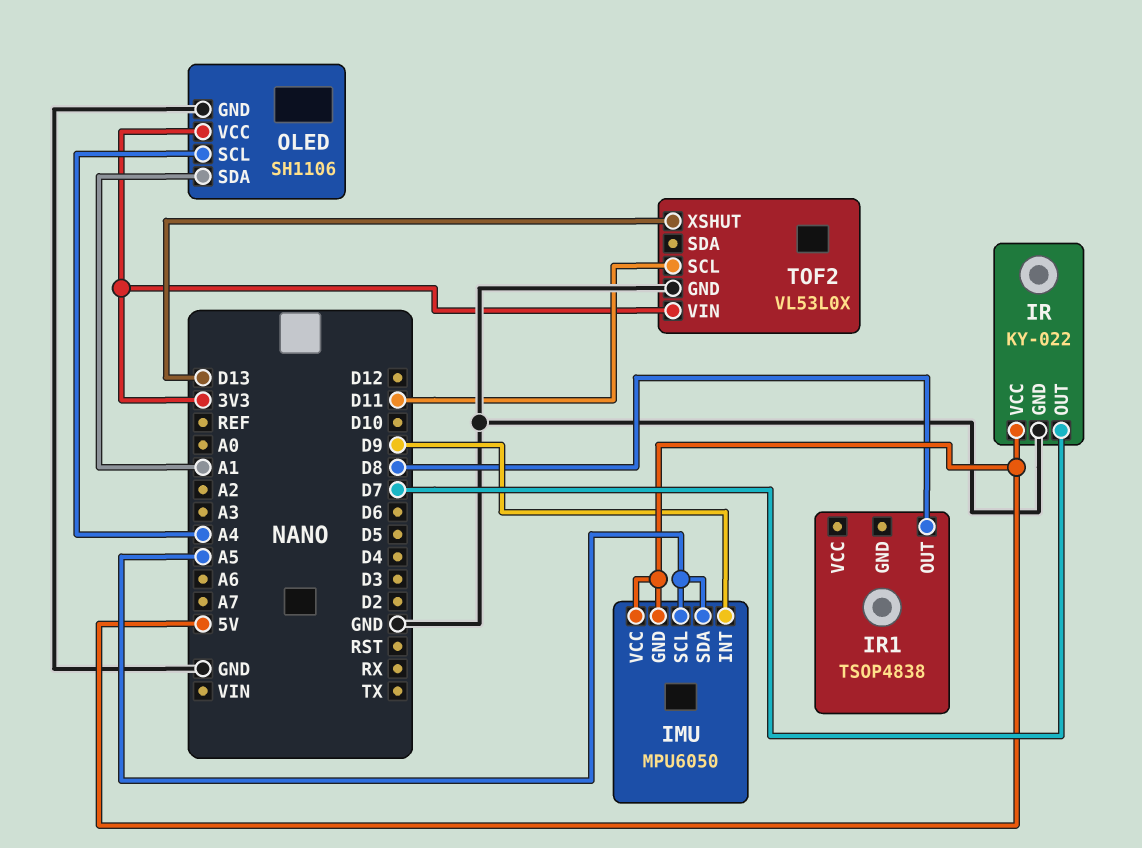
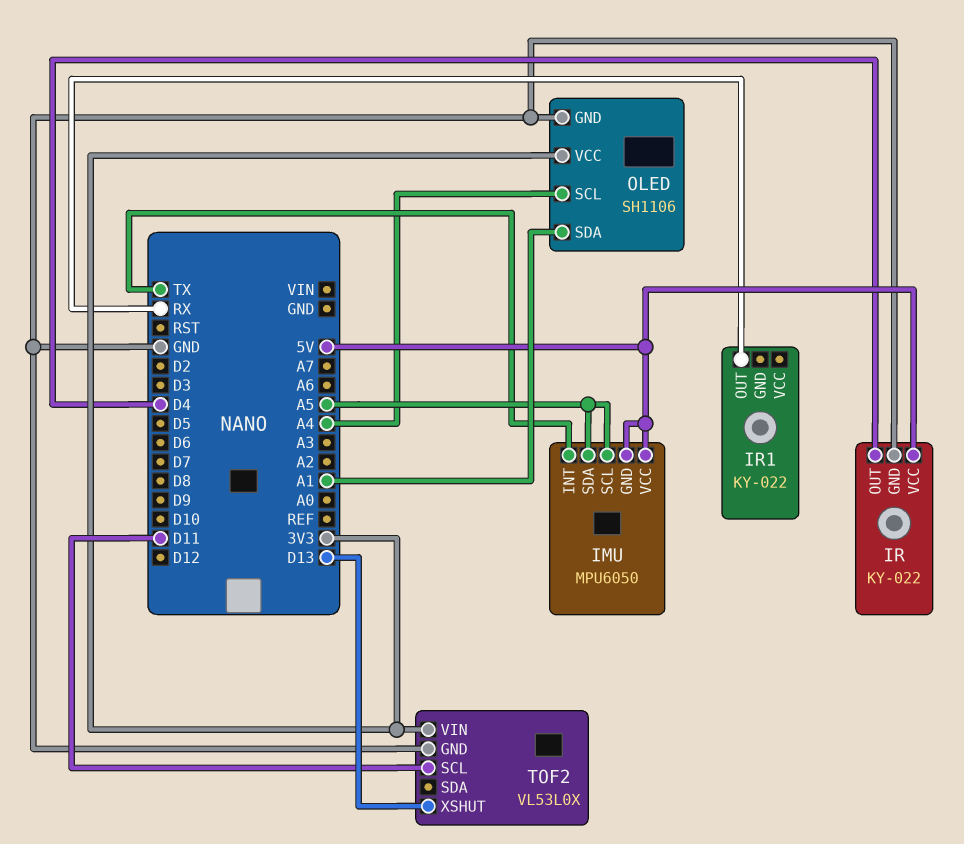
IMU pin INT: D9 -> TX
IR pin OUT: D7 -> D4
IR1: TSOP4838 -> KY-022
IR1 pin OUT: D8 -> RX

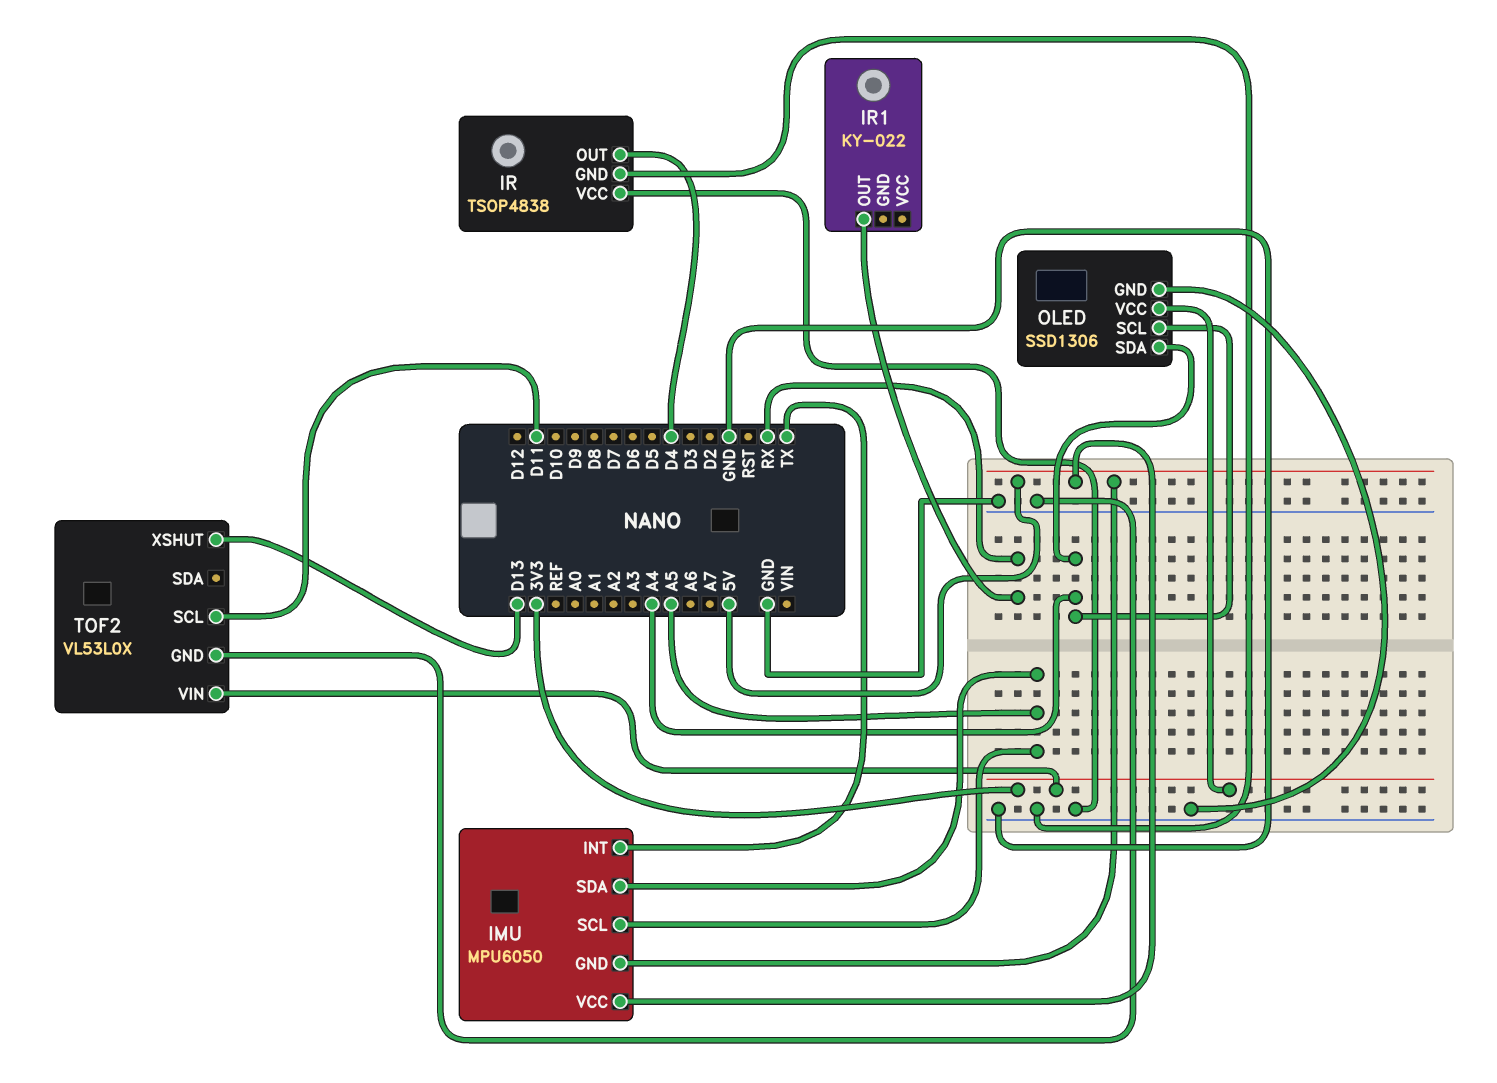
IR: KY-022 -> TSOP4838
IR pin VCC: 5V -> GND
OLED: SH1106 -> SSD1306
OLED pin SDA: A1 -> A4

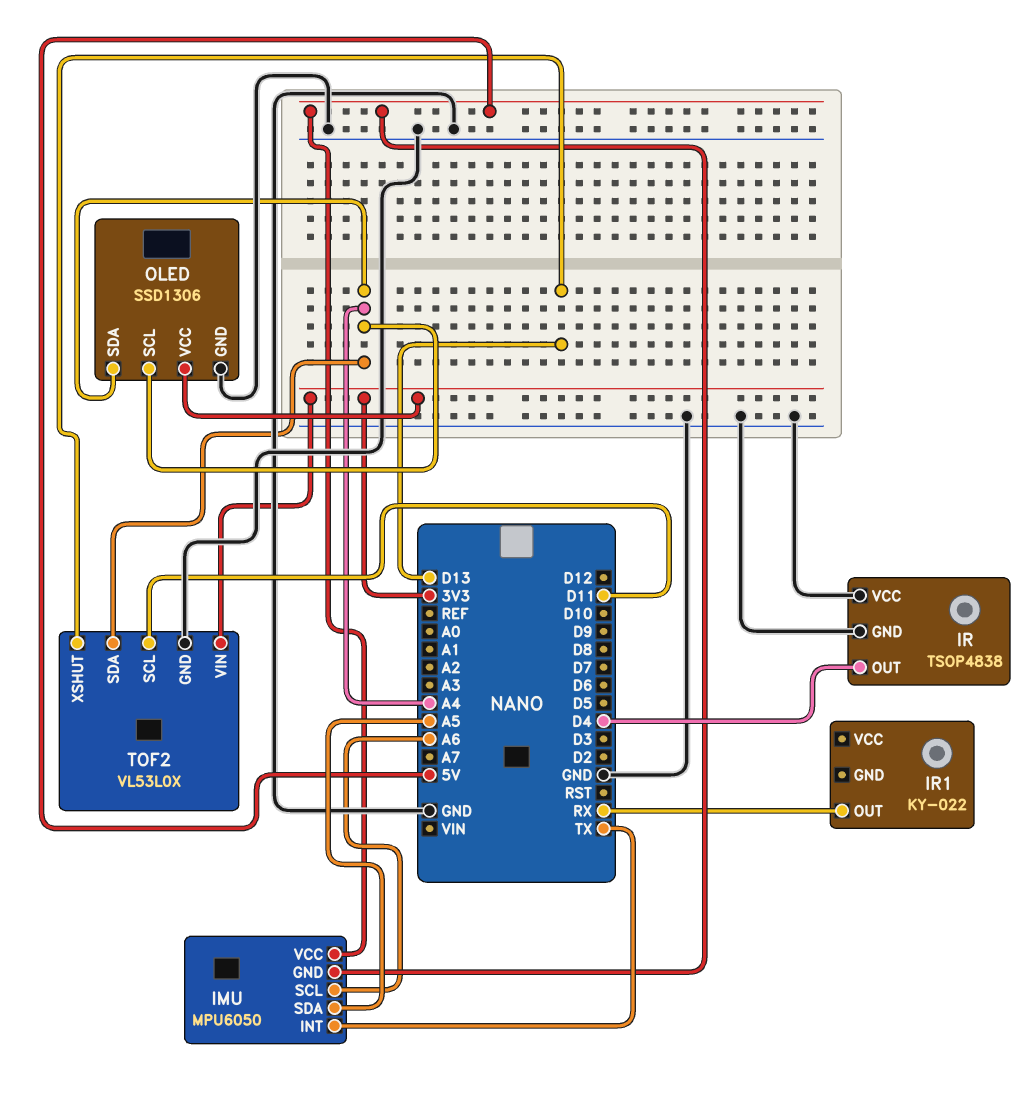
IMU pin SCL: A5 -> A6
TOF2 pin SDA: none -> A4

